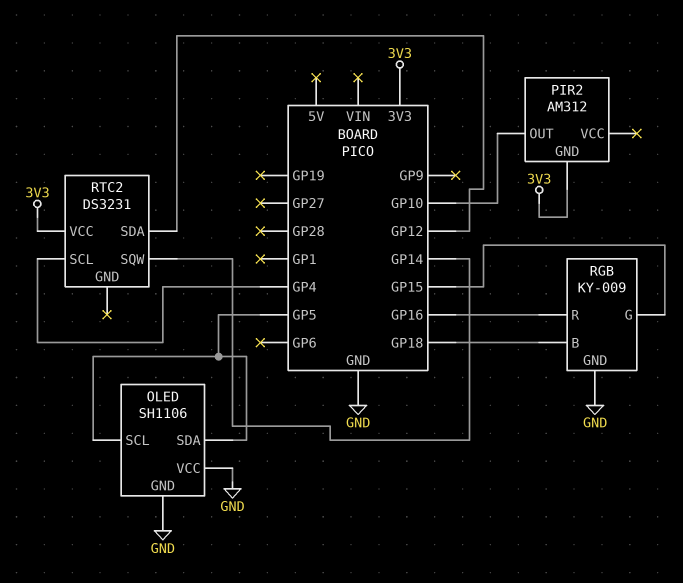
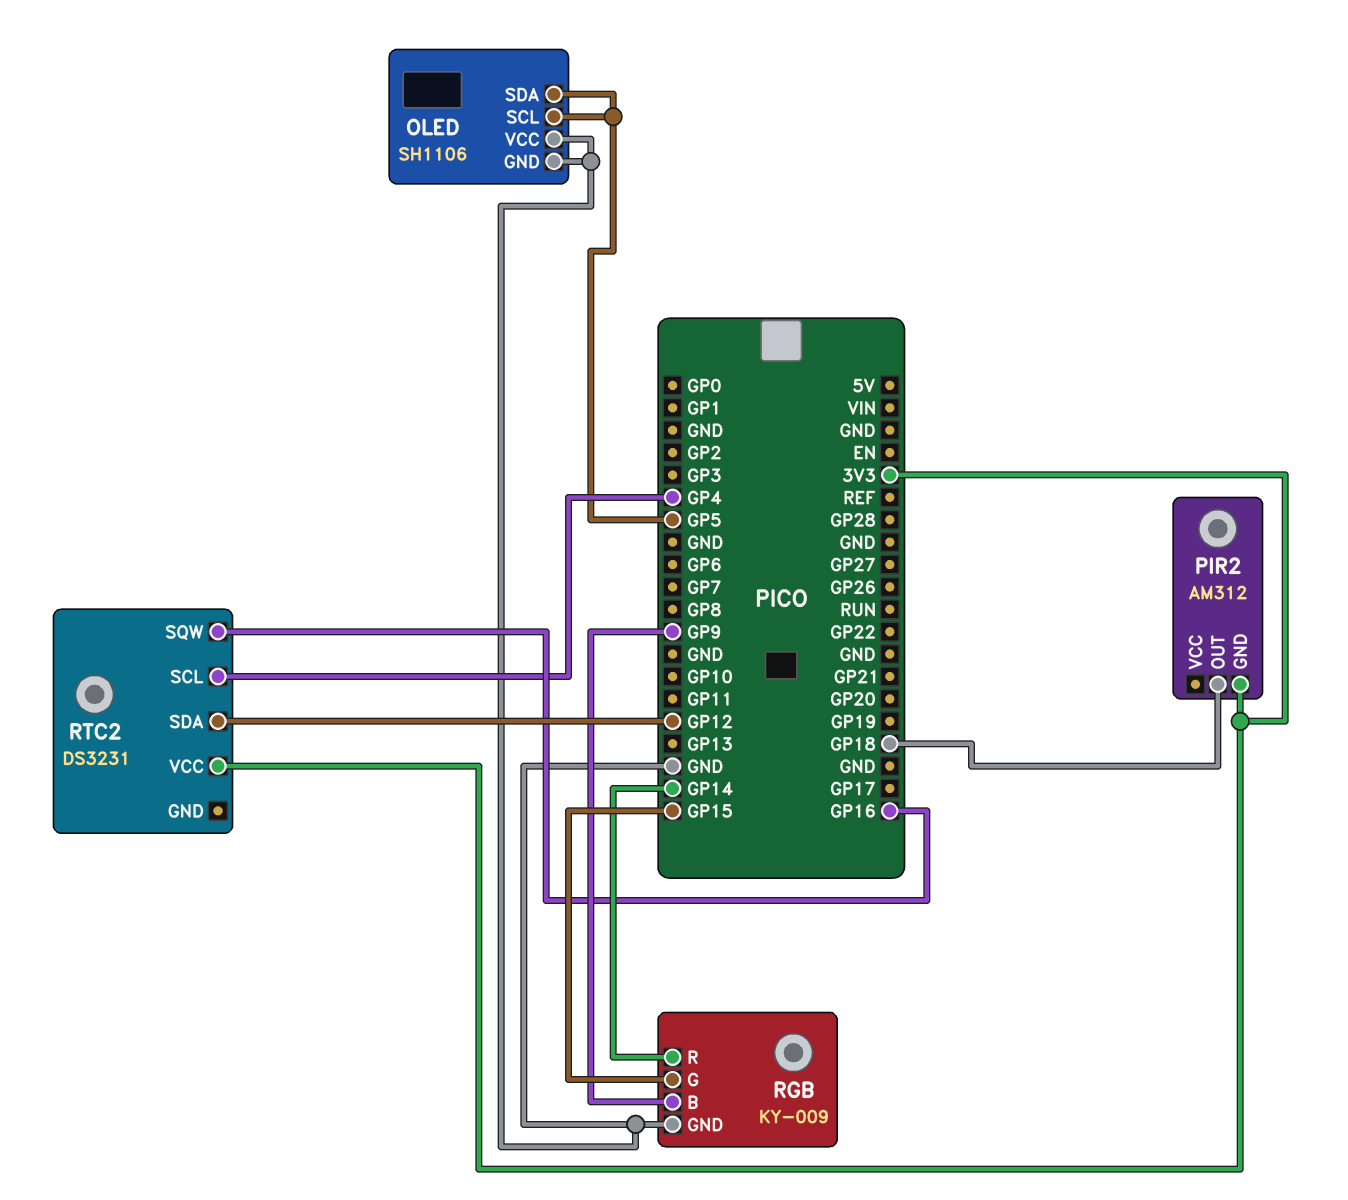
PIR2 pin OUT: GP10 -> GP18
RGB pin B: GP18 -> GP9
RGB pin R: GP16 -> GP14
RTC2 pin SQW: GP14 -> GP16

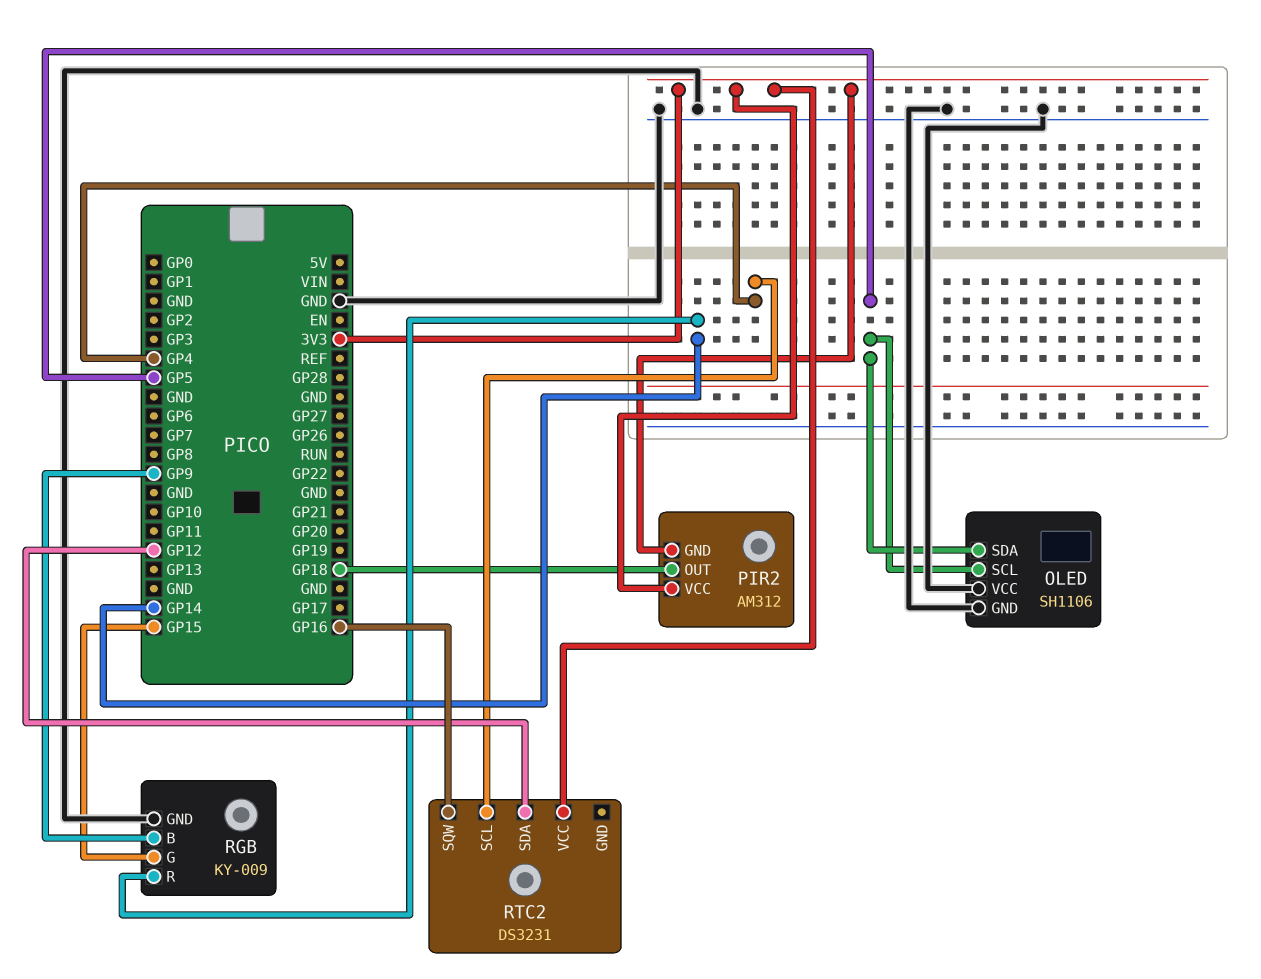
PIR2 pin VCC: none -> 3V3

